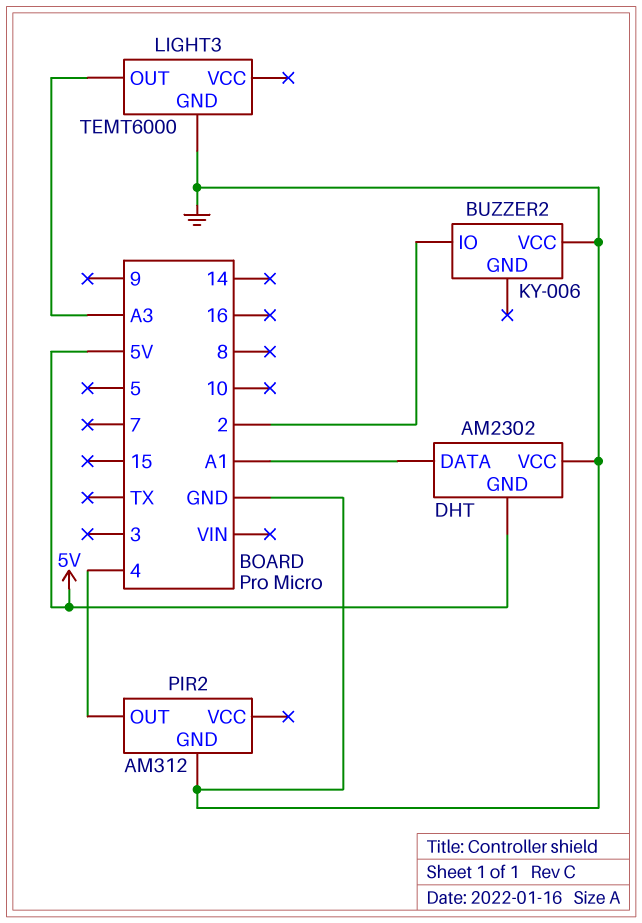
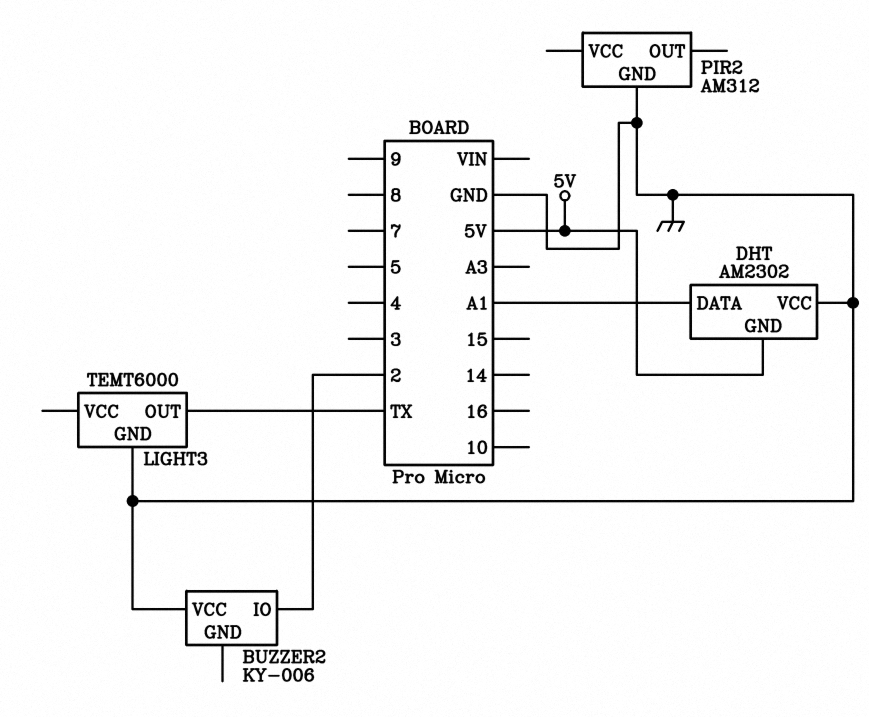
LIGHT3 pin OUT: A3 -> TX
PIR2 pin OUT: 4 -> none

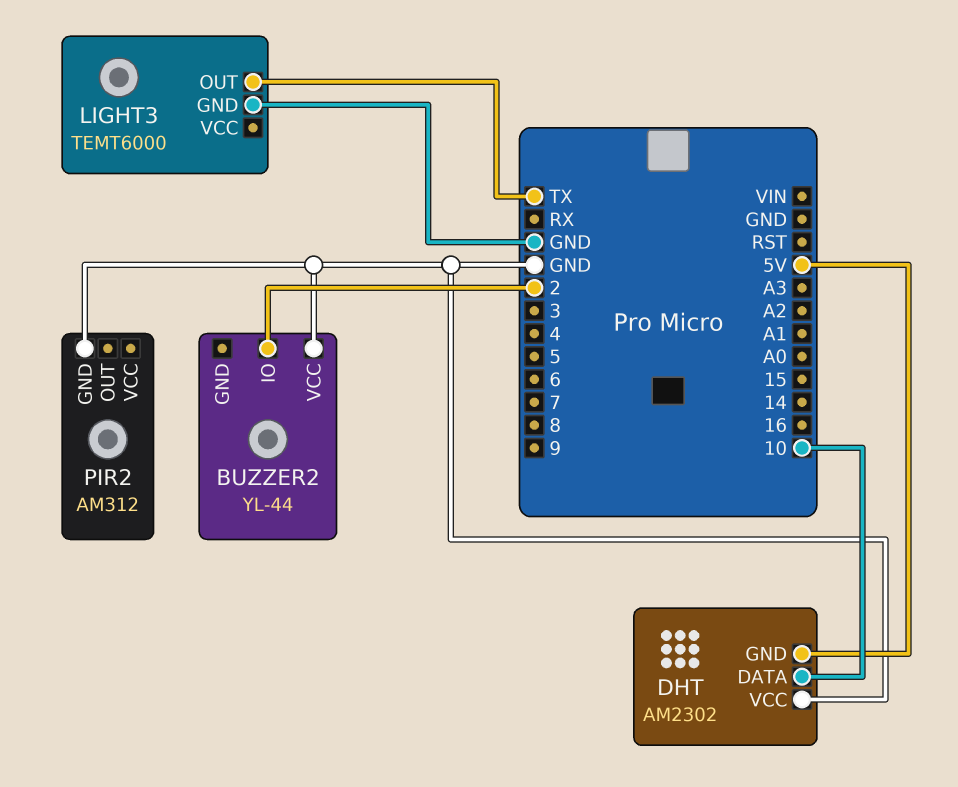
BUZZER2: KY-006 -> YL-44
DHT pin DATA: A1 -> 10

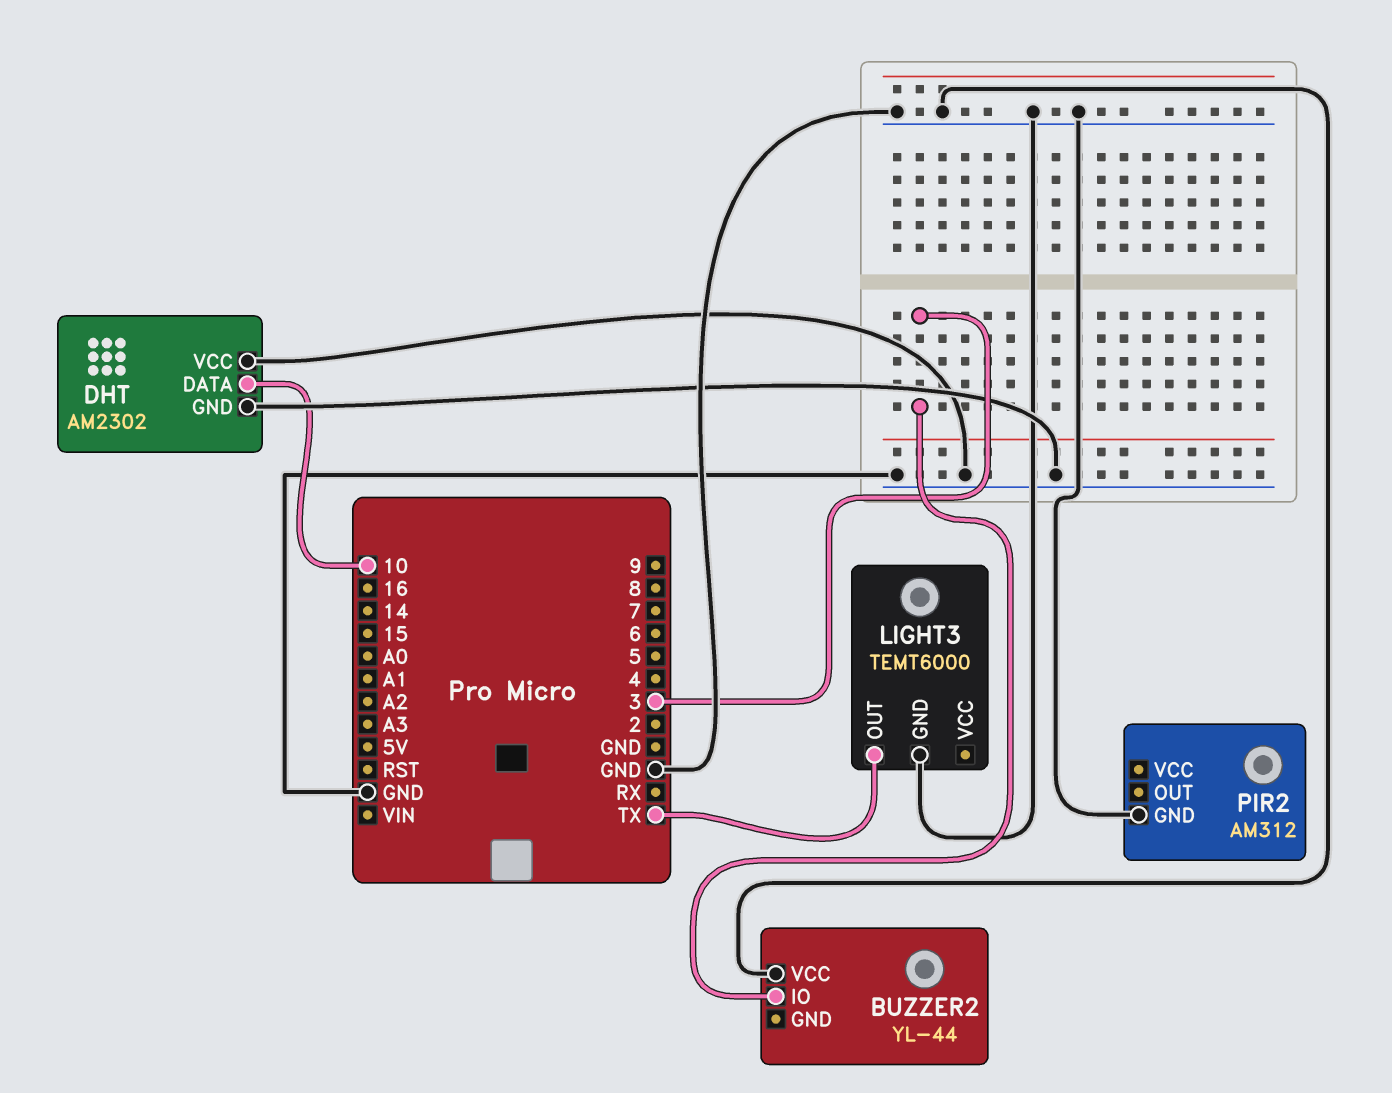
BUZZER2 pin IO: 2 -> 3
DHT pin GND: 5V -> GND

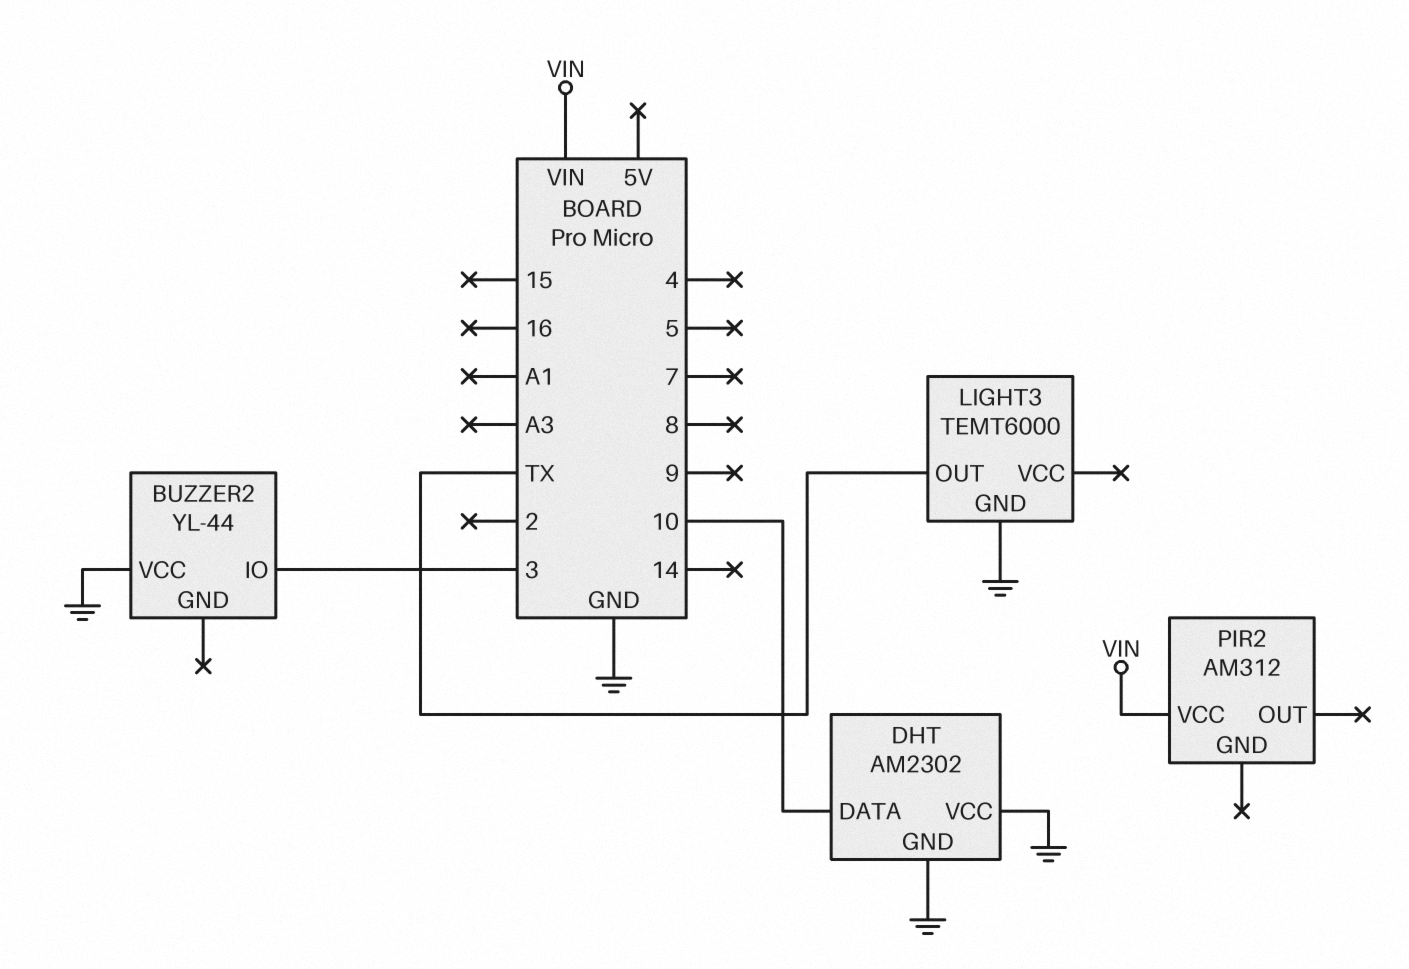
PIR2 pin GND: GND -> none
PIR2 pin VCC: none -> VIN

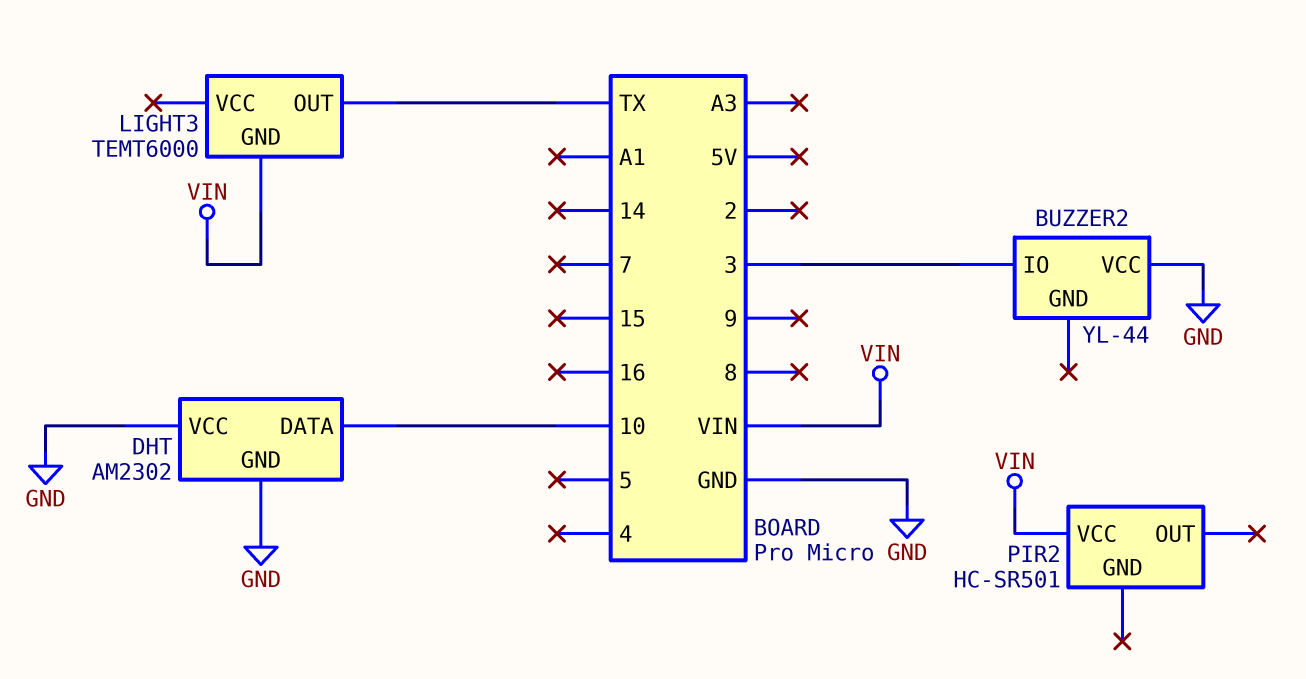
LIGHT3 pin GND: GND -> VIN
PIR2: AM312 -> HC-SR501

